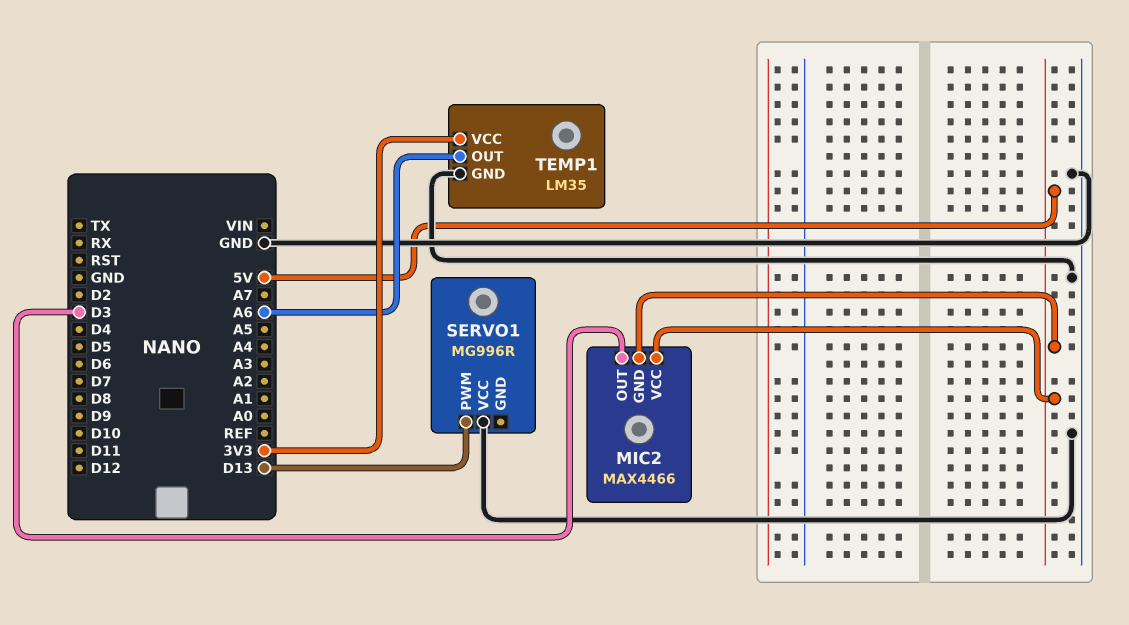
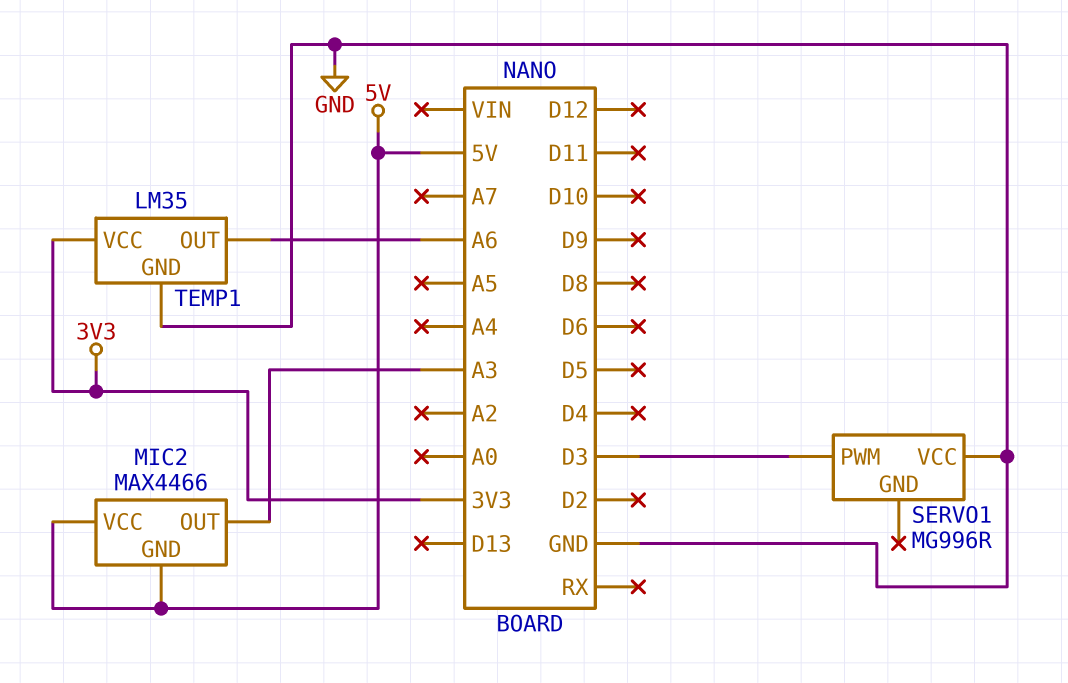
MIC2 pin OUT: D3 -> A3
SERVO1 pin PWM: D13 -> D3

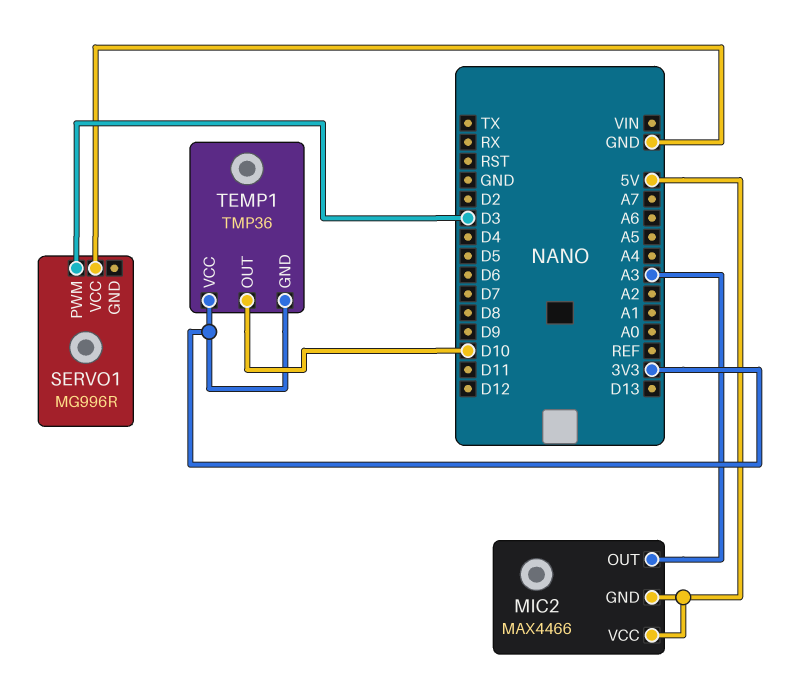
TEMP1: LM35 -> TMP36
TEMP1 pin GND: GND -> 3V3
TEMP1 pin OUT: A6 -> D10

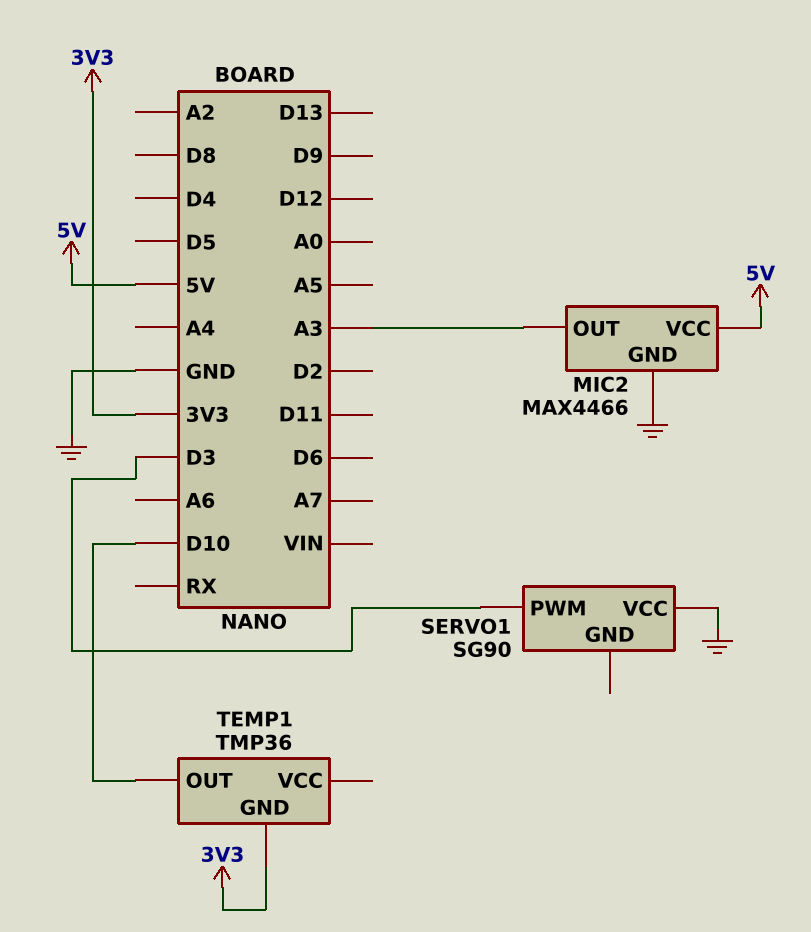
MIC2 pin GND: 5V -> GND
SERVO1: MG996R -> SG90
TEMP1 pin VCC: 3V3 -> none

